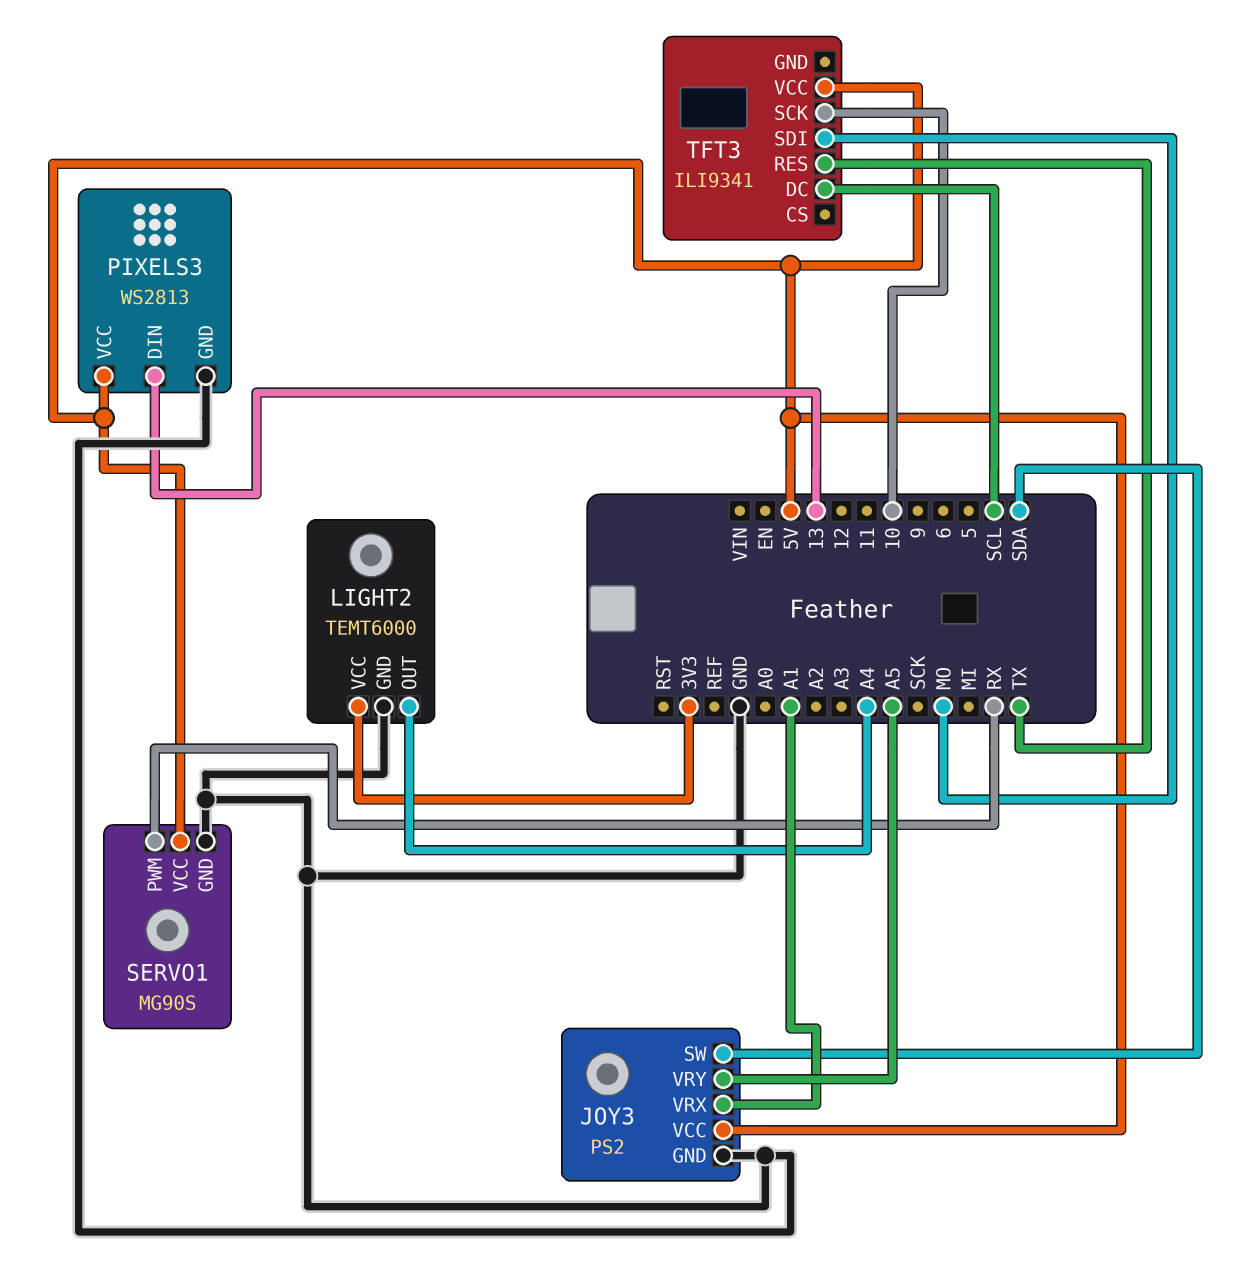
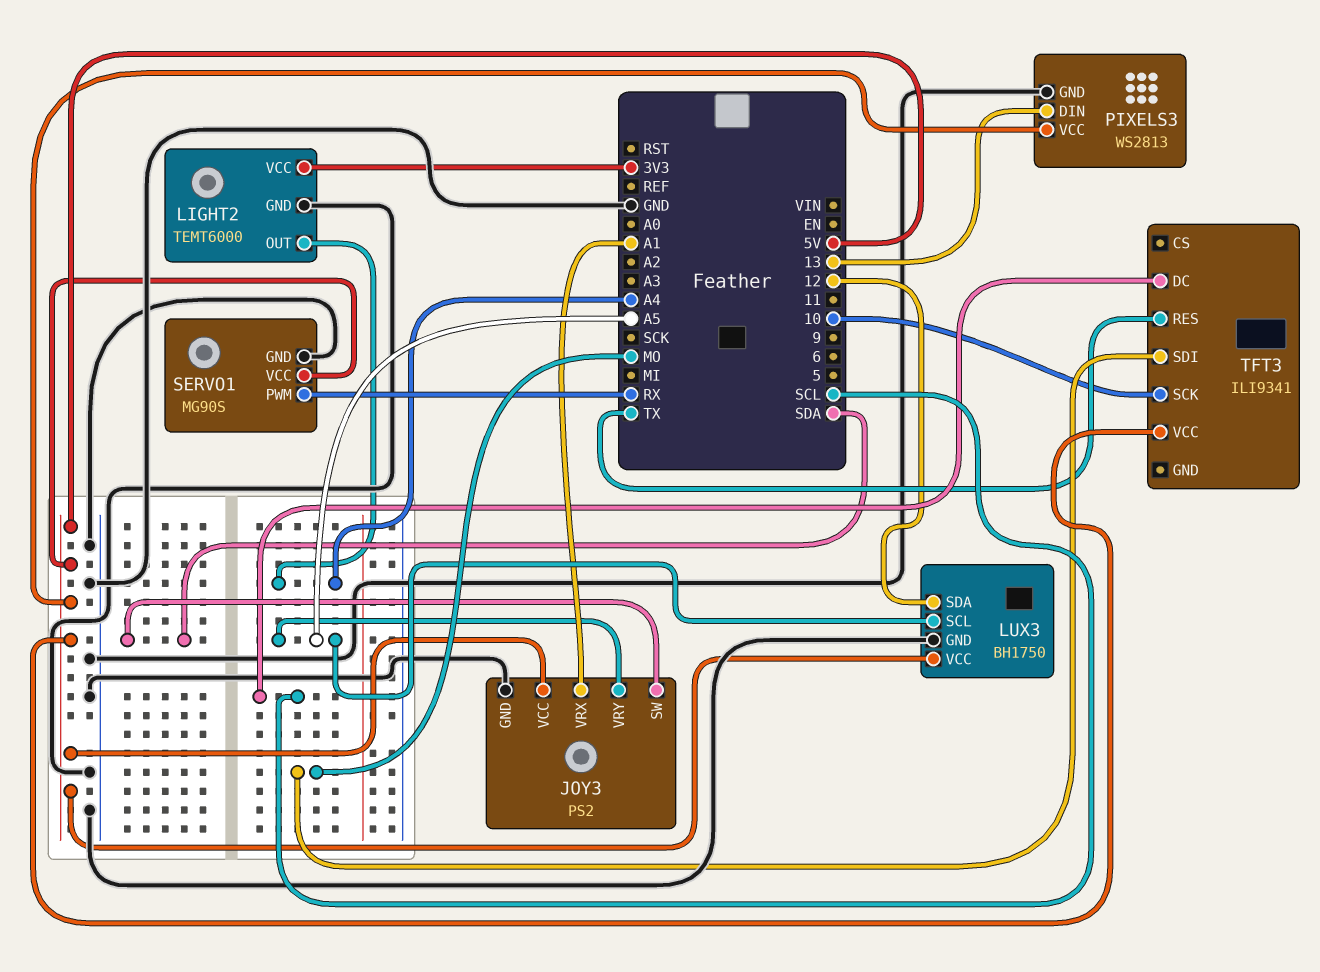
LUX3: none -> BH1750
LUX3 pin GND: none -> GND
LUX3 pin SCL: none -> A5
LUX3 pin SDA: none -> 12
LUX3 pin VCC: none -> 5V

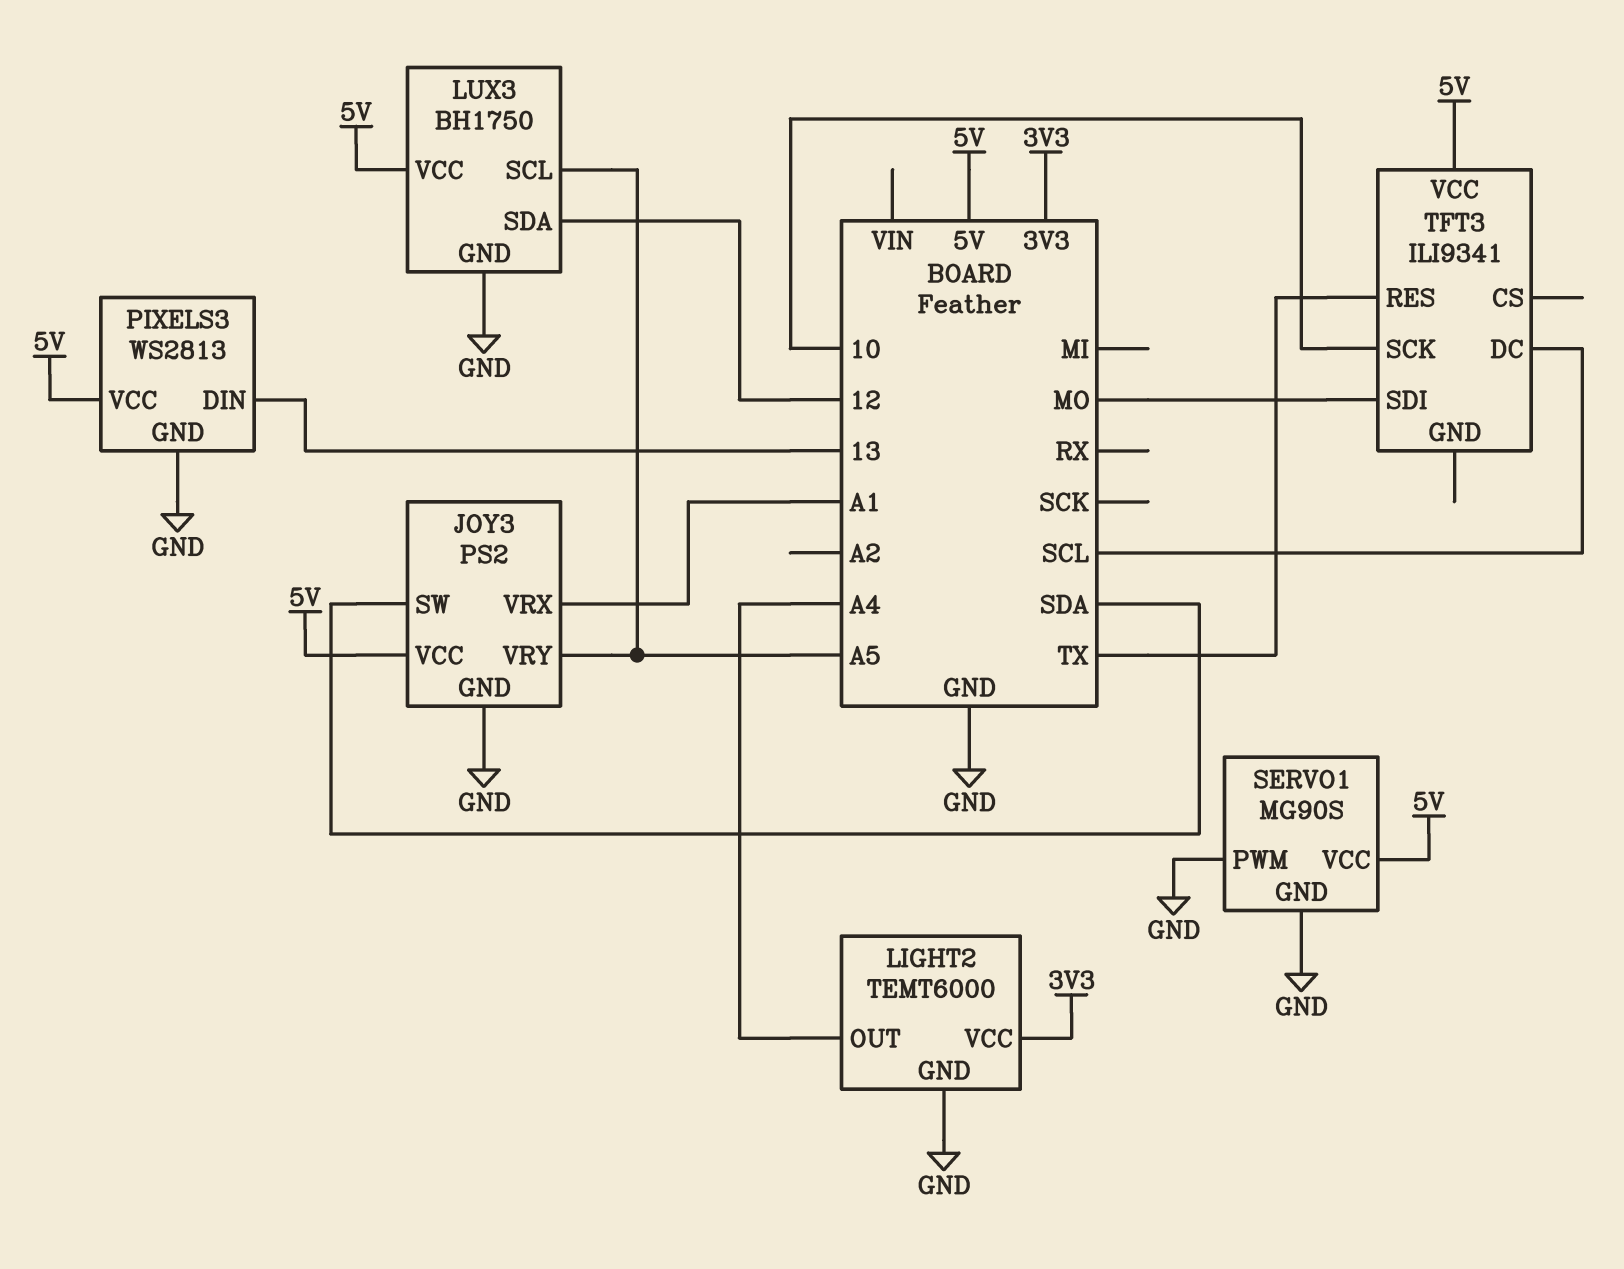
SERVO1 pin PWM: RX -> GND

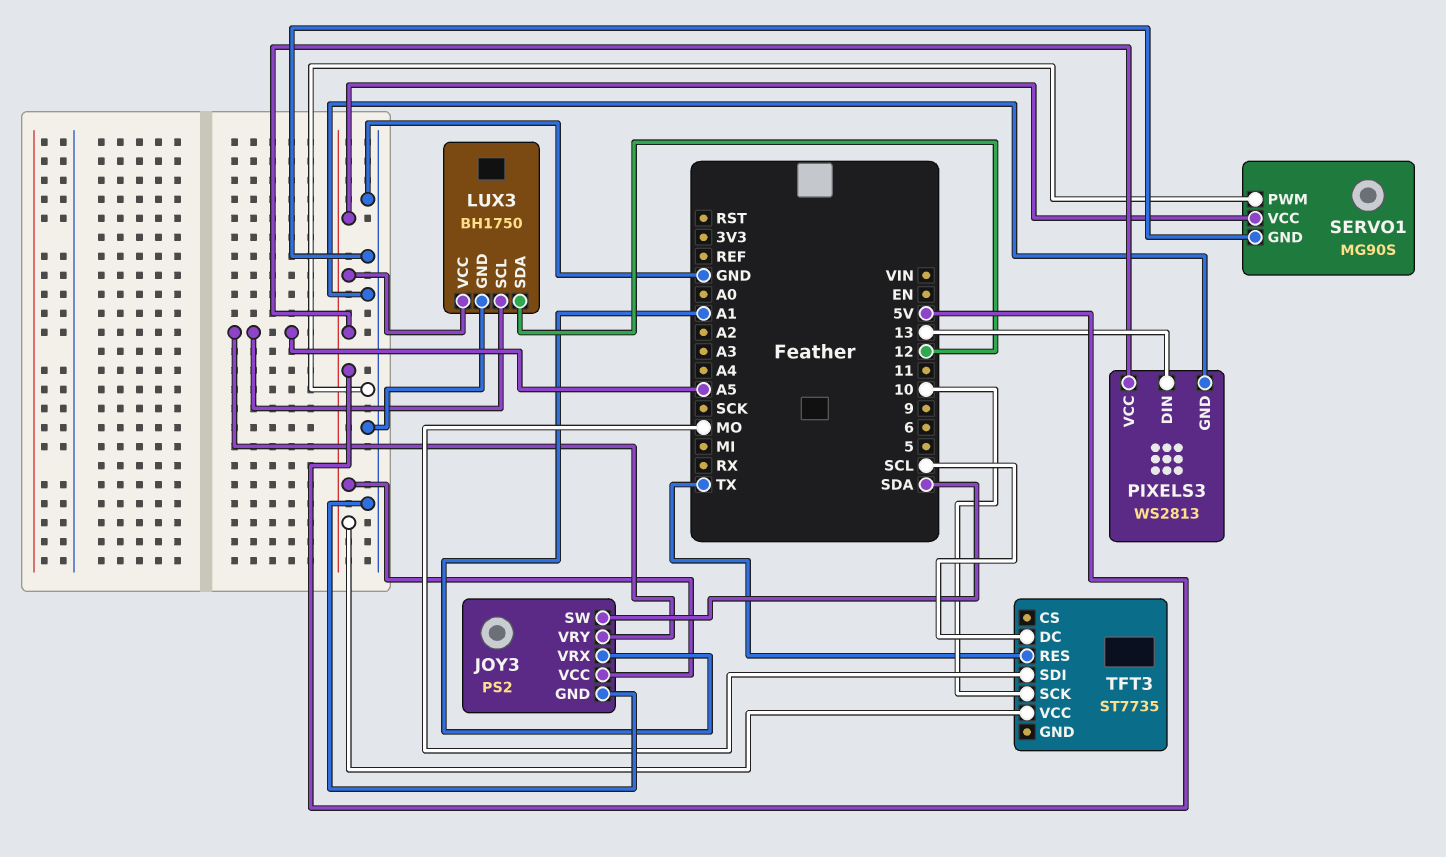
LIGHT2: TEMT6000 -> none
LIGHT2 pin GND: GND -> none
LIGHT2 pin OUT: A4 -> none
LIGHT2 pin VCC: 3V3 -> none
TFT3: ILI9341 -> ST7735

